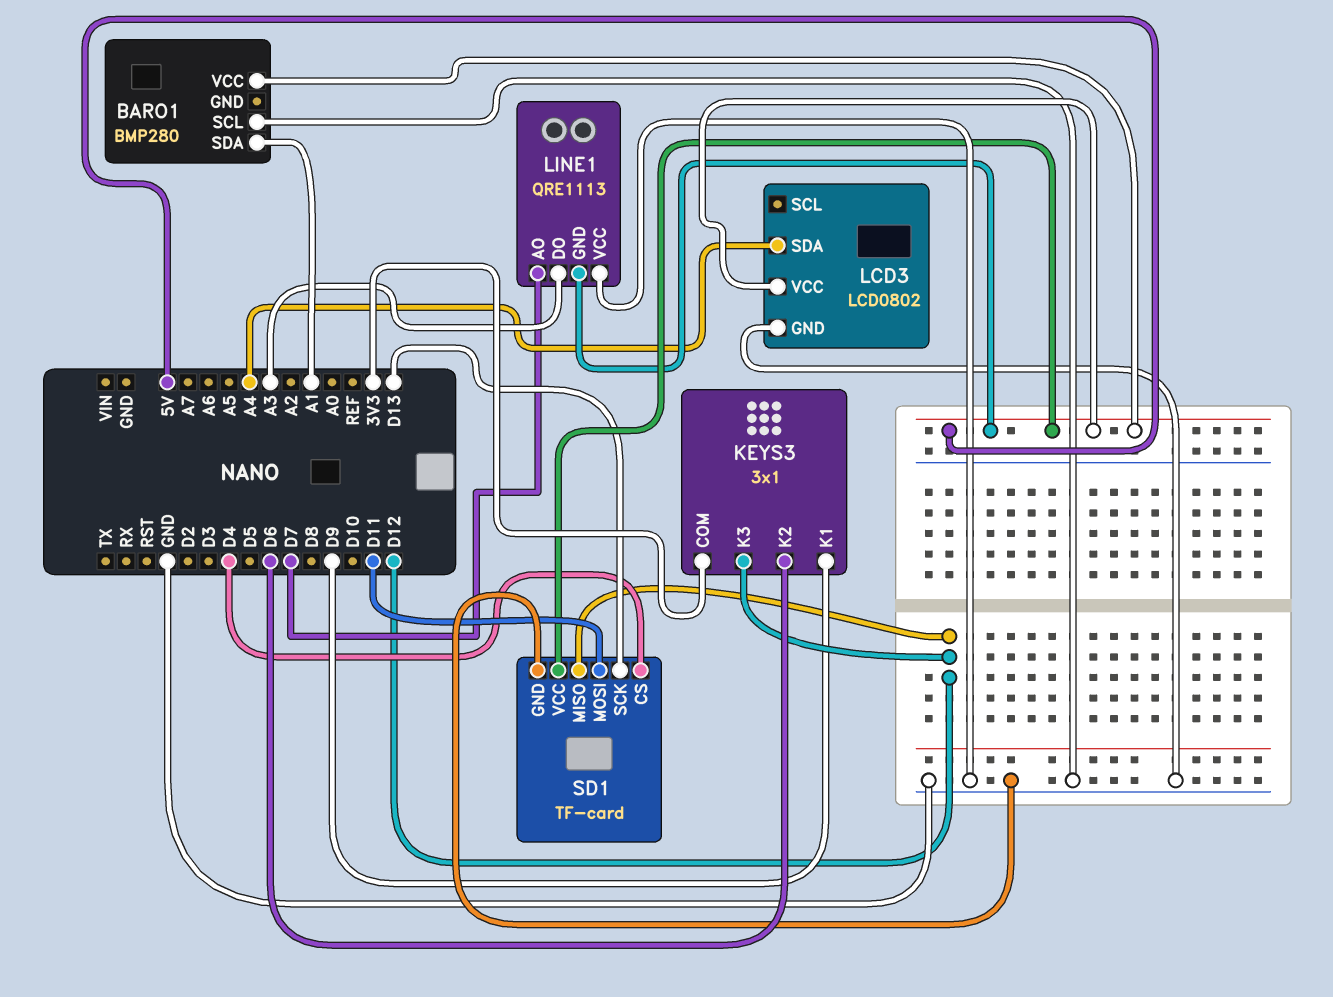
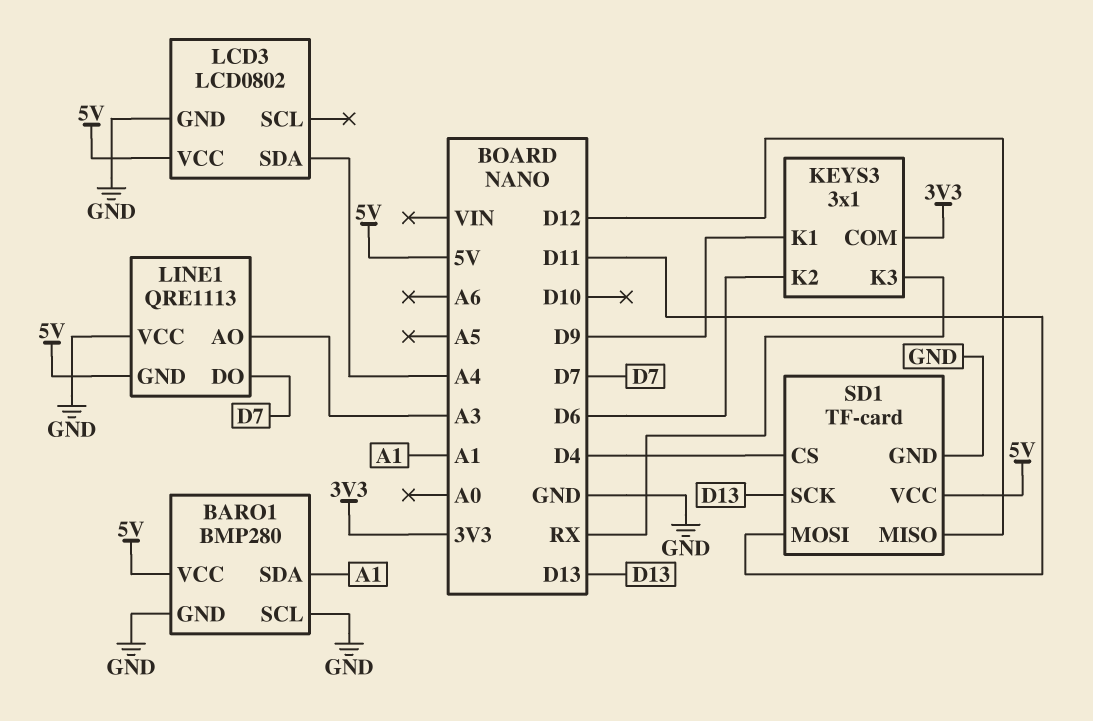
BARO1 pin GND: none -> GND
KEYS3 pin K3: D12 -> RX
LINE1 pin AO: D7 -> A3
LINE1 pin DO: A3 -> D7

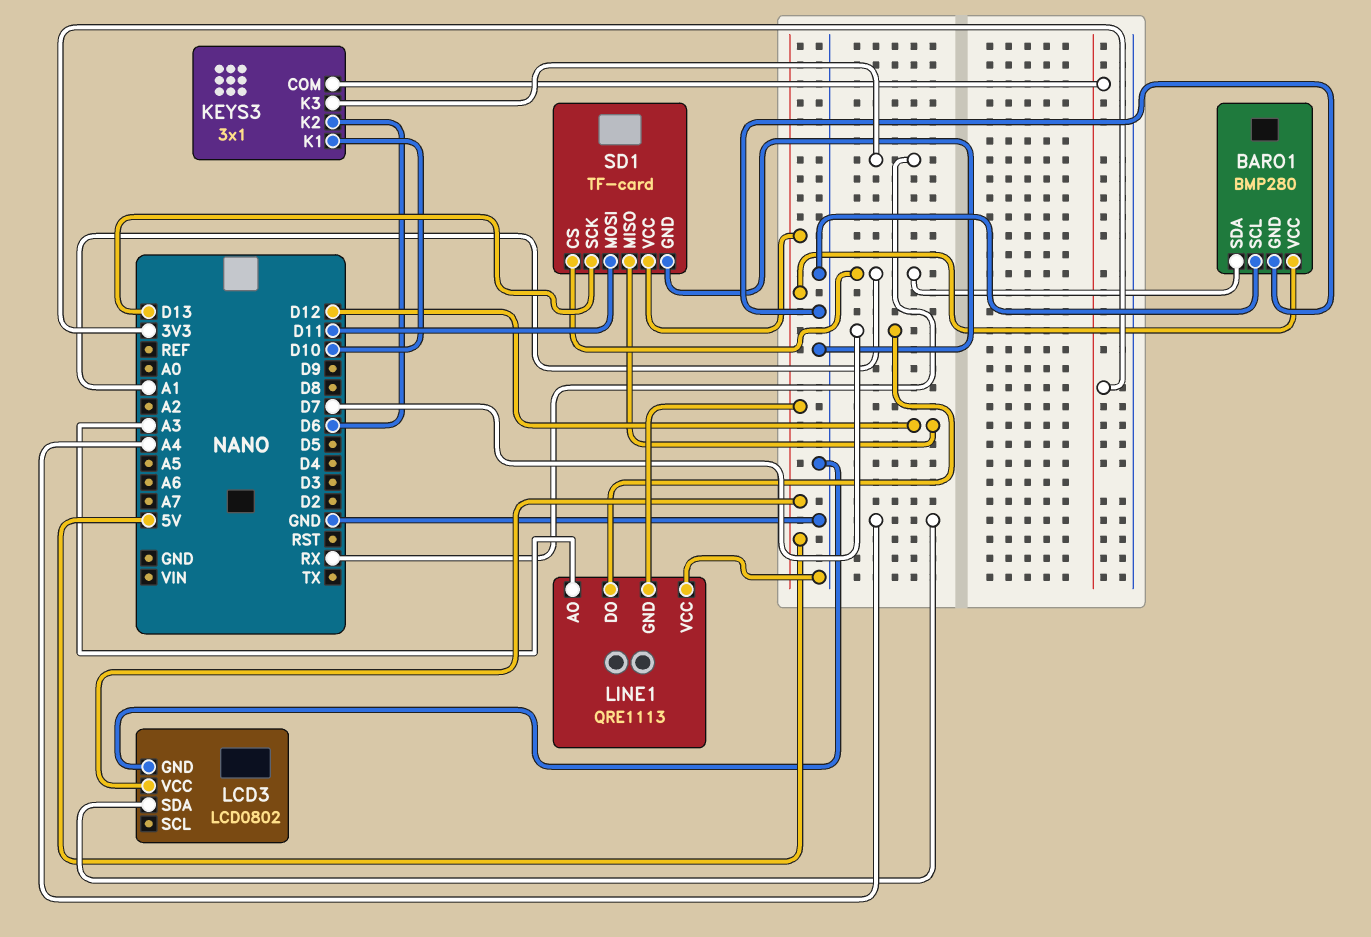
KEYS3 pin K1: D9 -> D10
SD1 pin CS: D4 -> A1

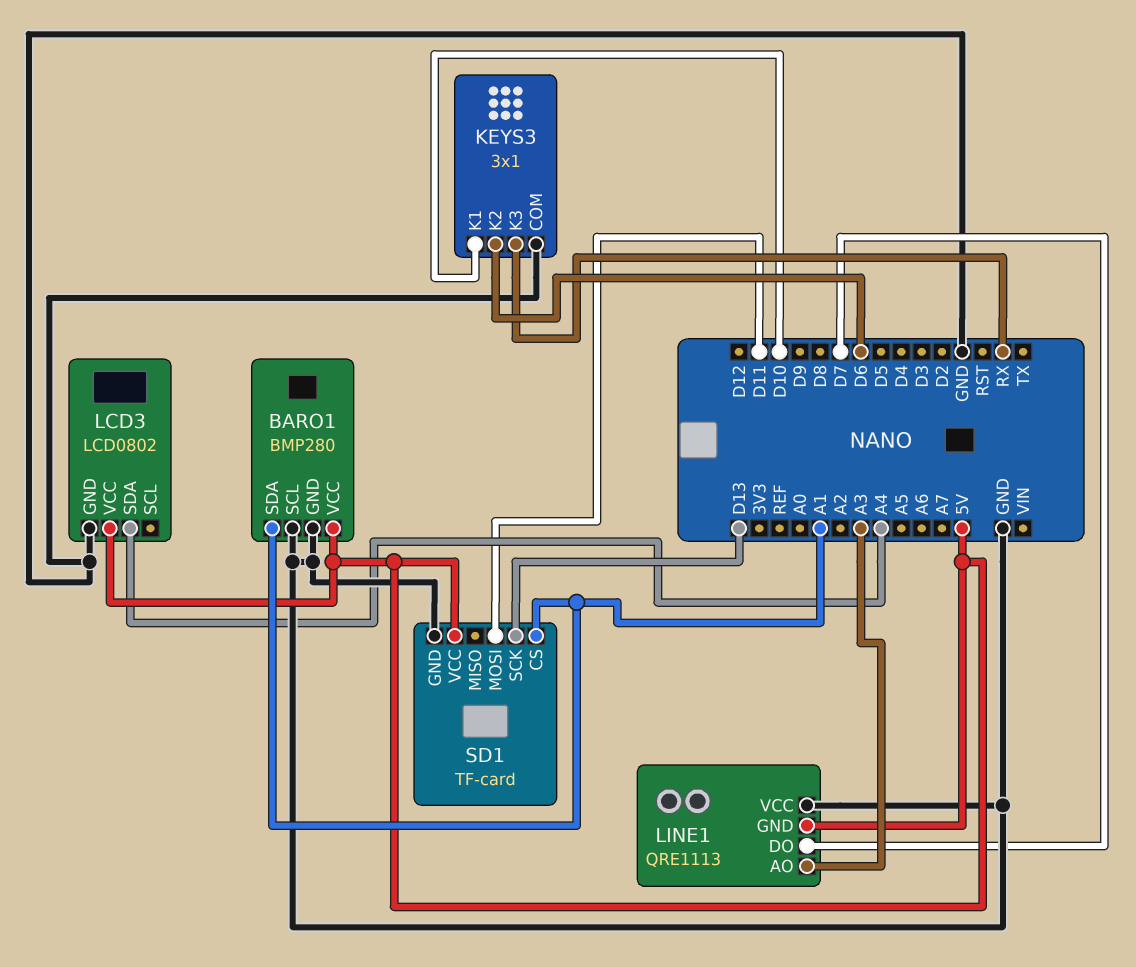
KEYS3 pin COM: 3V3 -> GND
SD1 pin MISO: D12 -> none

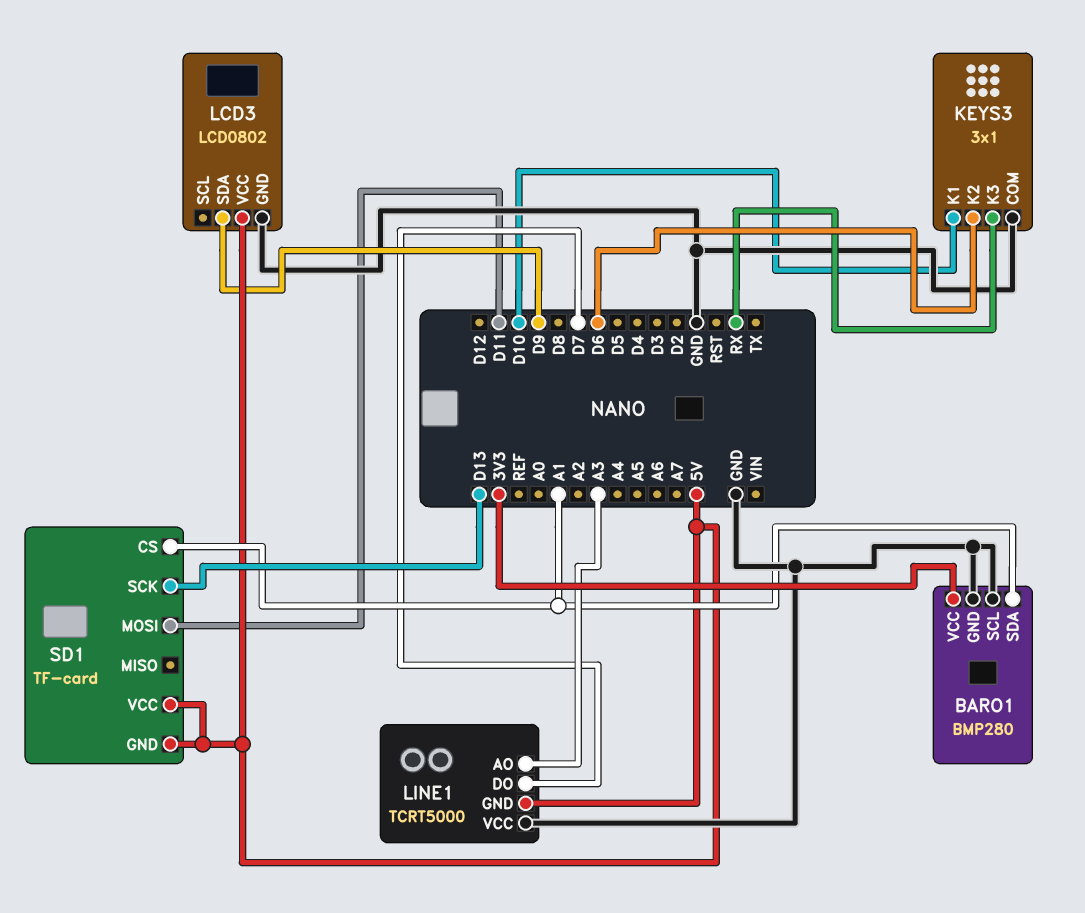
BARO1 pin VCC: 5V -> 3V3
LCD3 pin SDA: A4 -> D9
LINE1: QRE1113 -> TCRT5000
SD1 pin GND: GND -> 5V

